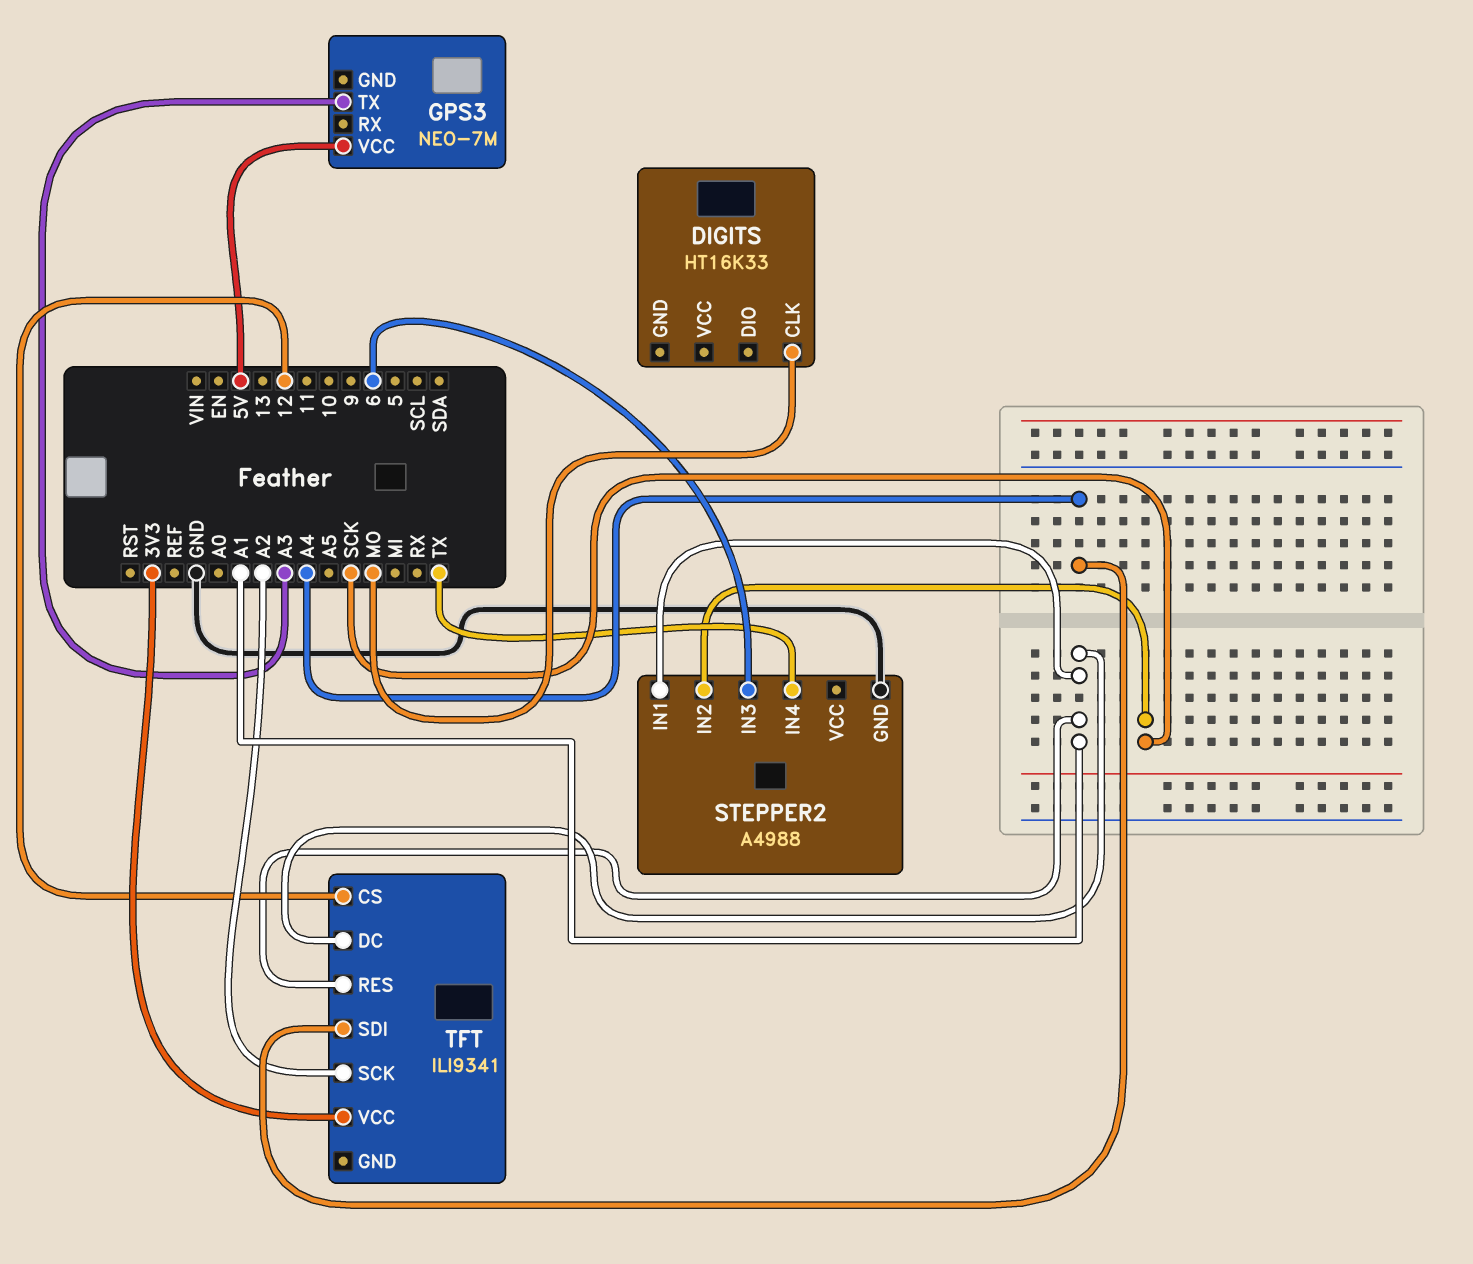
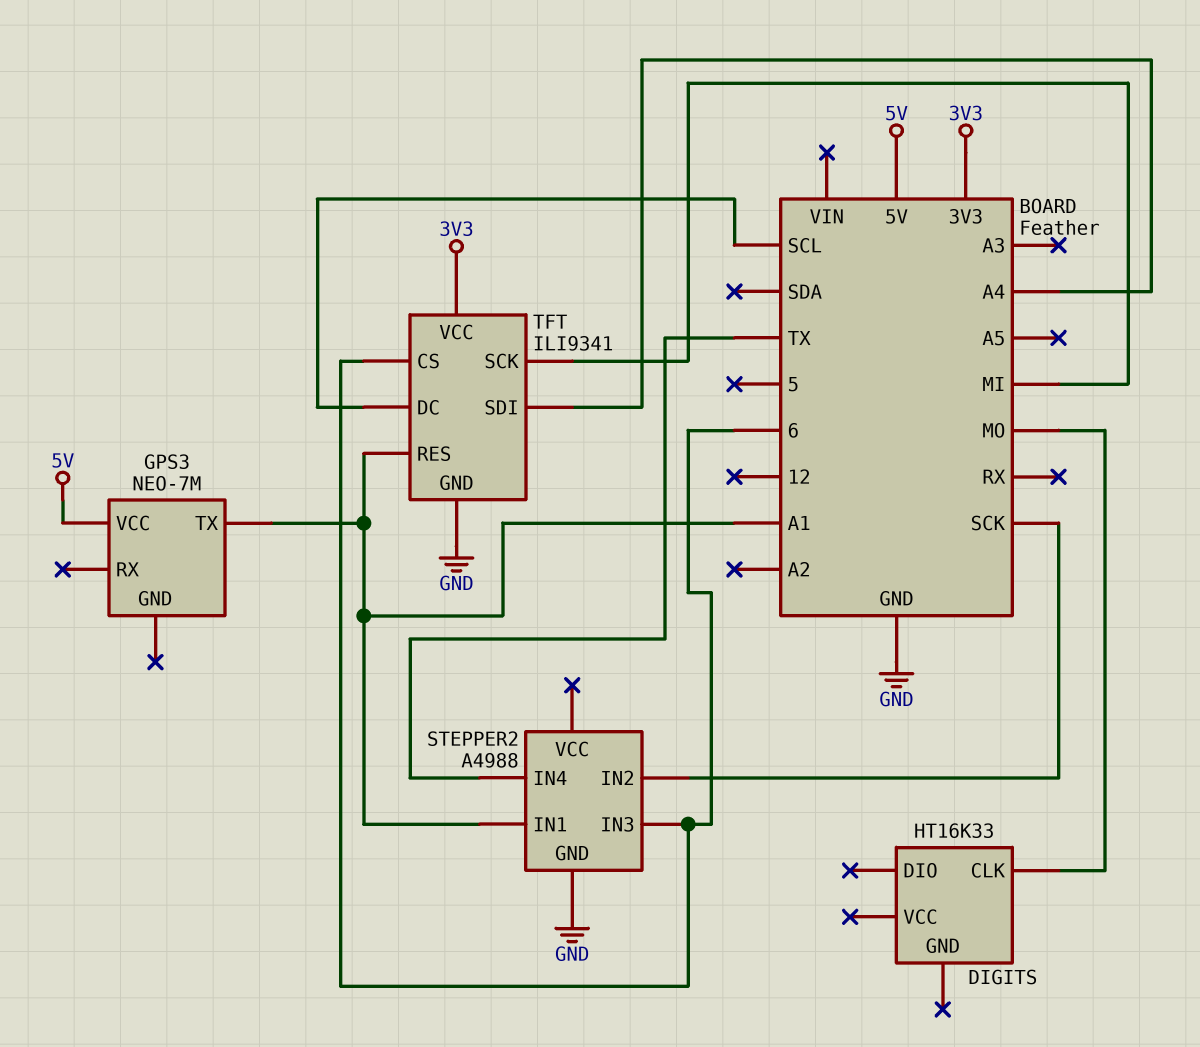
GPS3 pin TX: A3 -> A1
TFT pin CS: 12 -> 6
TFT pin DC: A1 -> SCL
TFT pin GND: none -> GND
TFT pin SCK: A2 -> MI

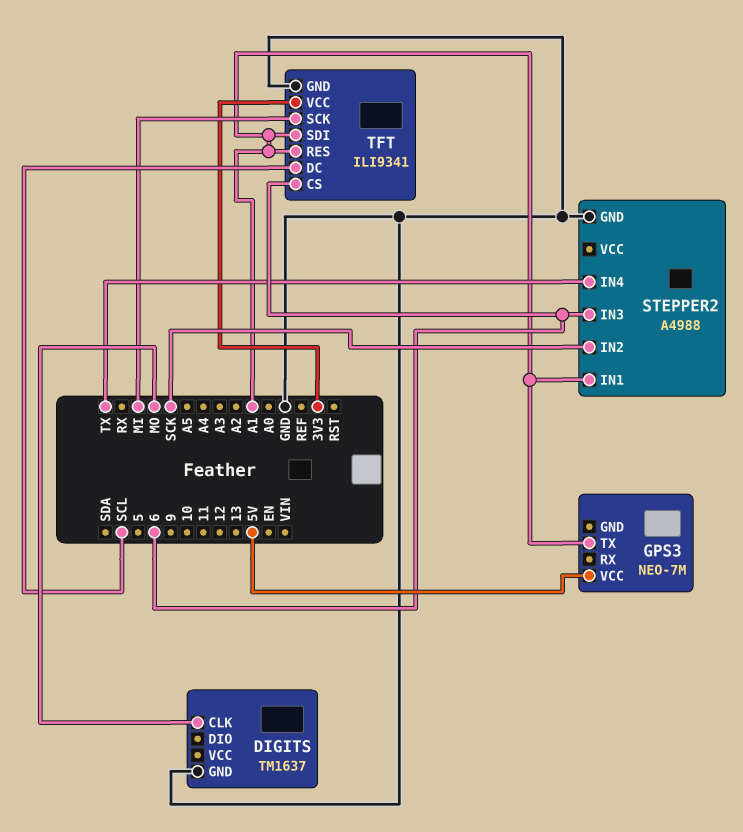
DIGITS: HT16K33 -> TM1637
DIGITS pin GND: none -> GND
TFT pin SDI: A4 -> A1

